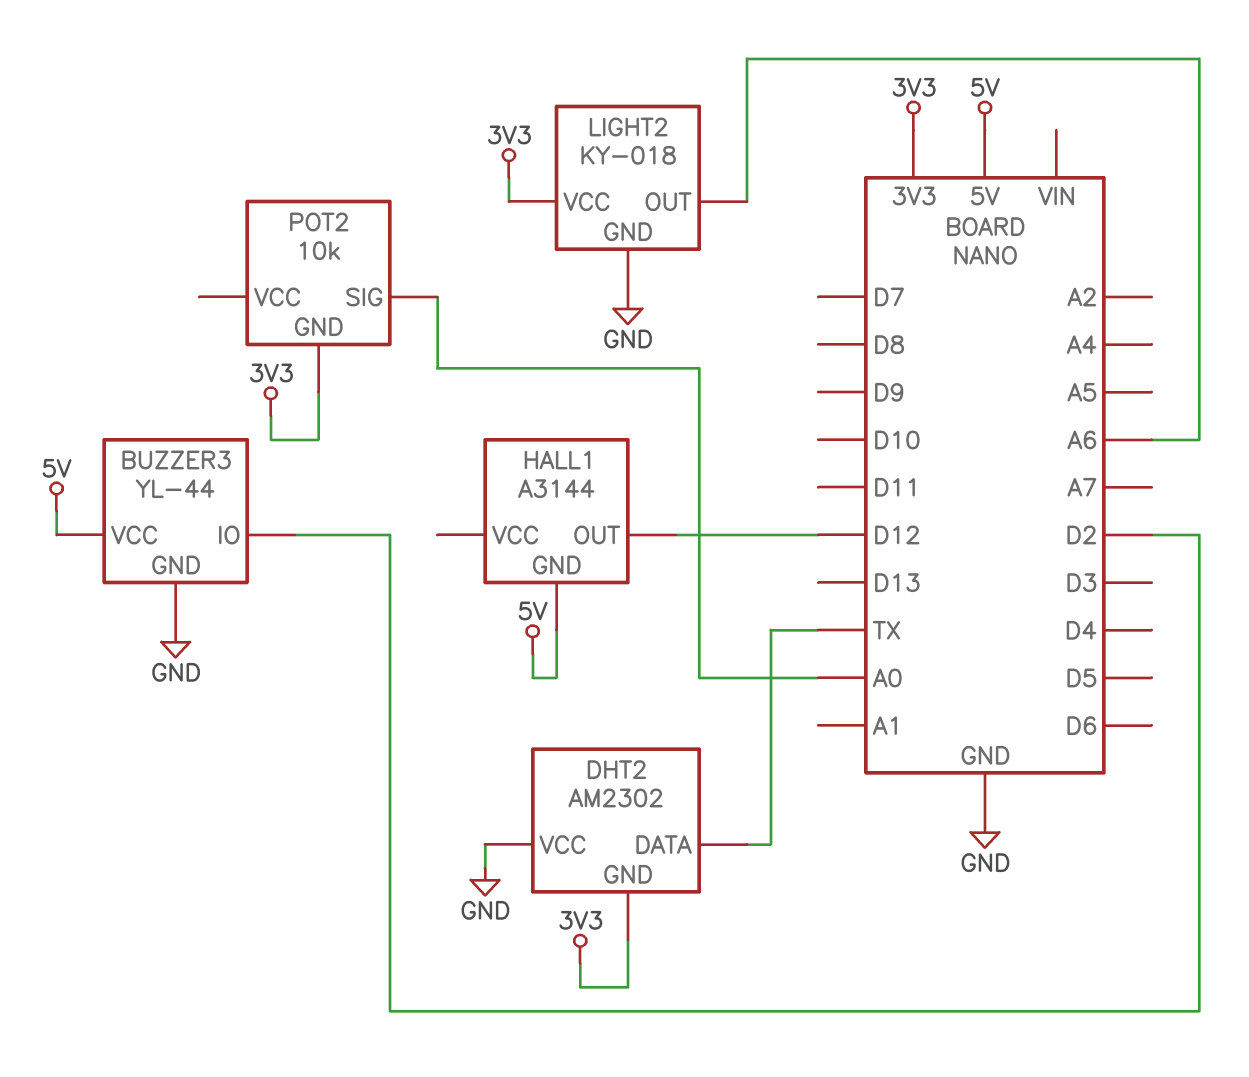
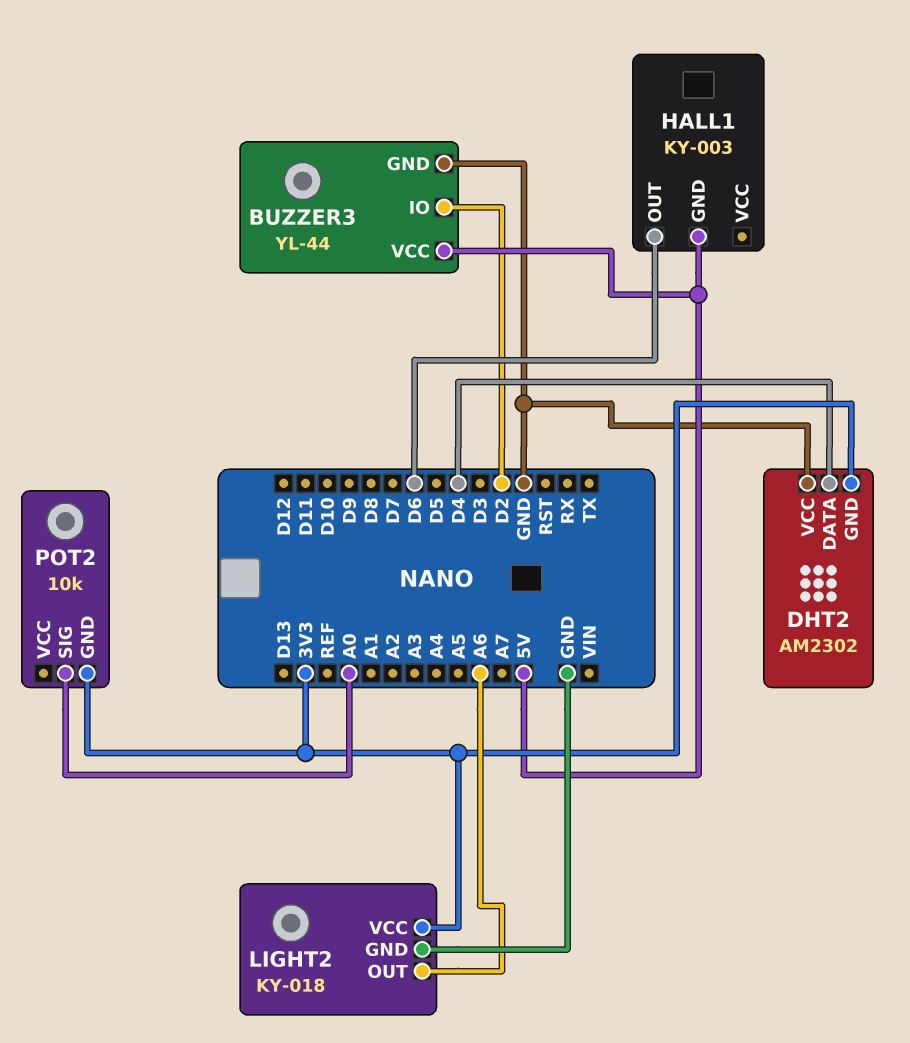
DHT2 pin DATA: TX -> D4
HALL1: A3144 -> KY-003
HALL1 pin OUT: D12 -> D6

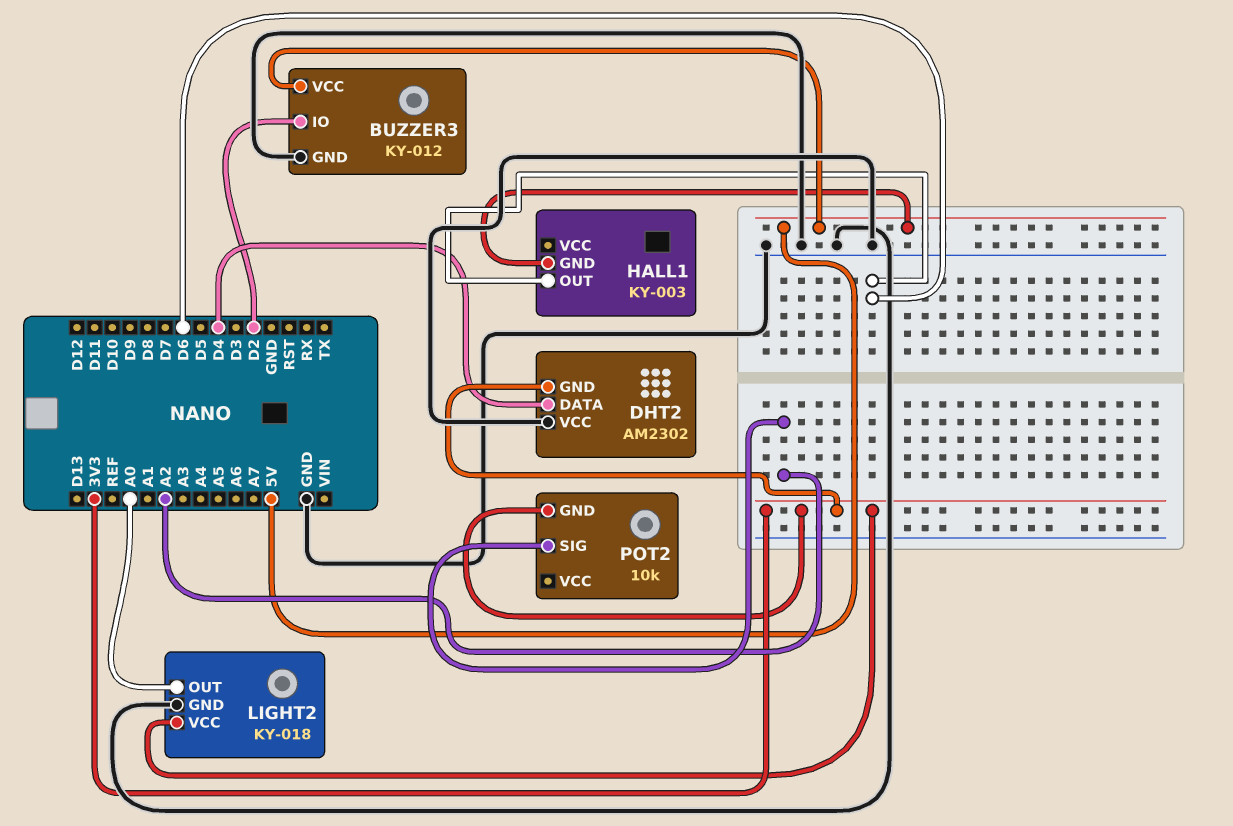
BUZZER3: YL-44 -> KY-012
LIGHT2 pin OUT: A6 -> A0
POT2 pin SIG: A0 -> A2

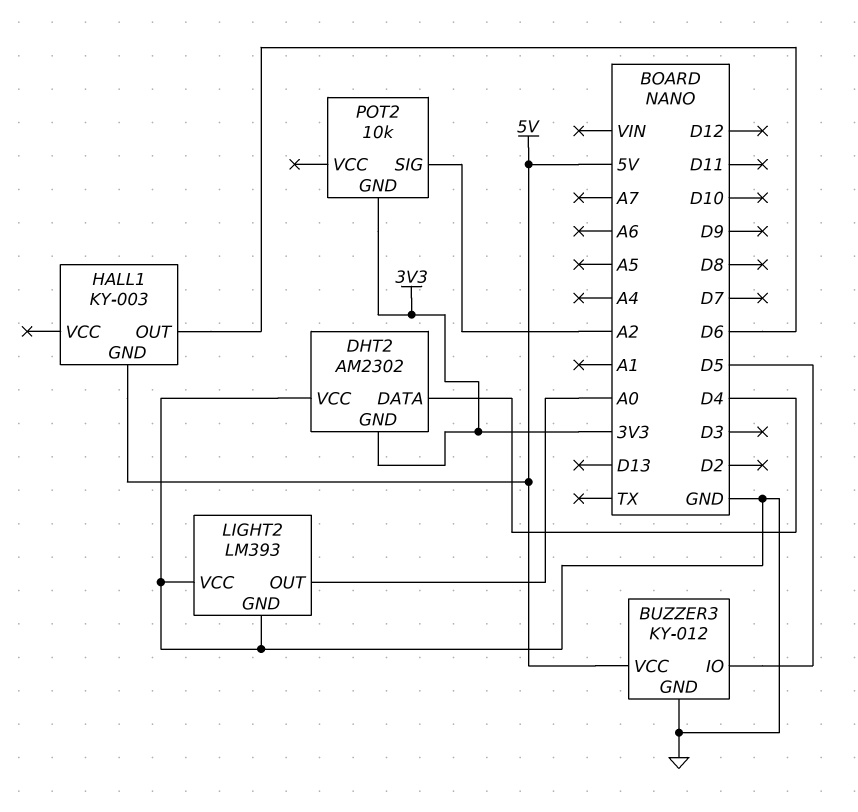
BUZZER3 pin IO: D2 -> D5
LIGHT2: KY-018 -> LM393
LIGHT2 pin VCC: 3V3 -> GND

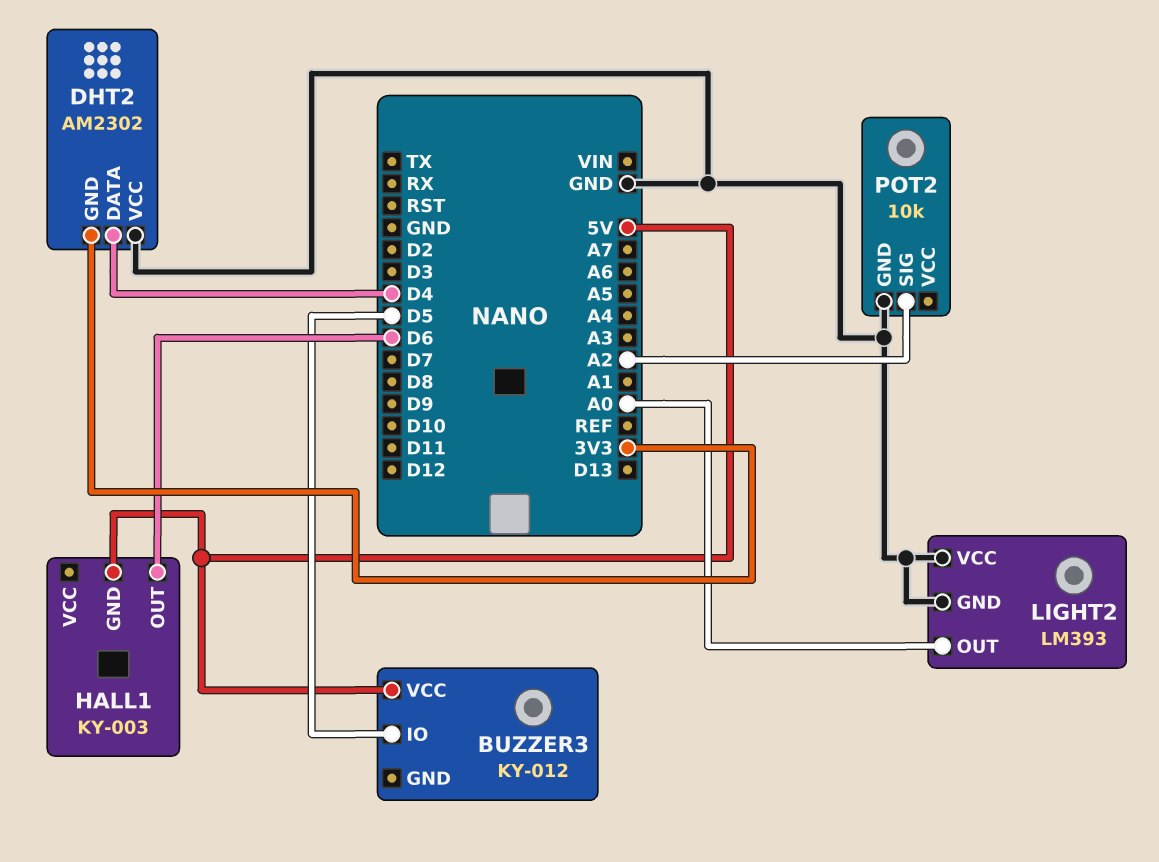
BUZZER3 pin GND: GND -> none
POT2 pin GND: 3V3 -> GND

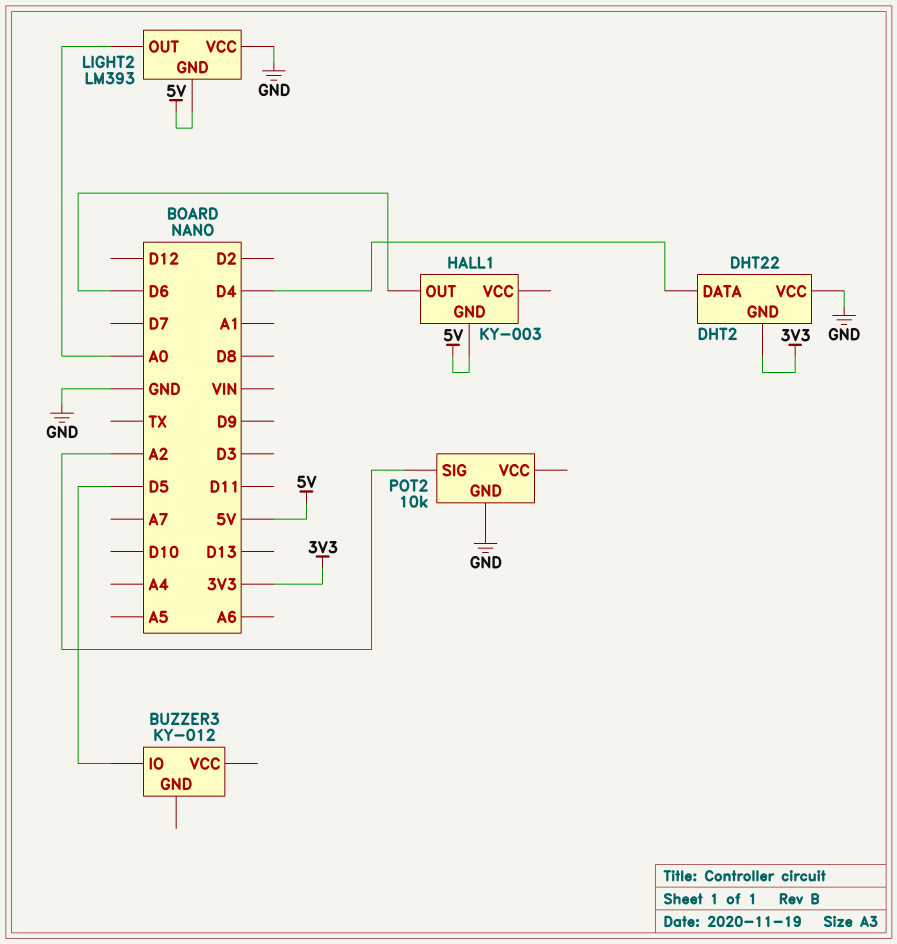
BUZZER3 pin VCC: 5V -> none
DHT2: AM2302 -> DHT22
LIGHT2 pin GND: GND -> 5V

